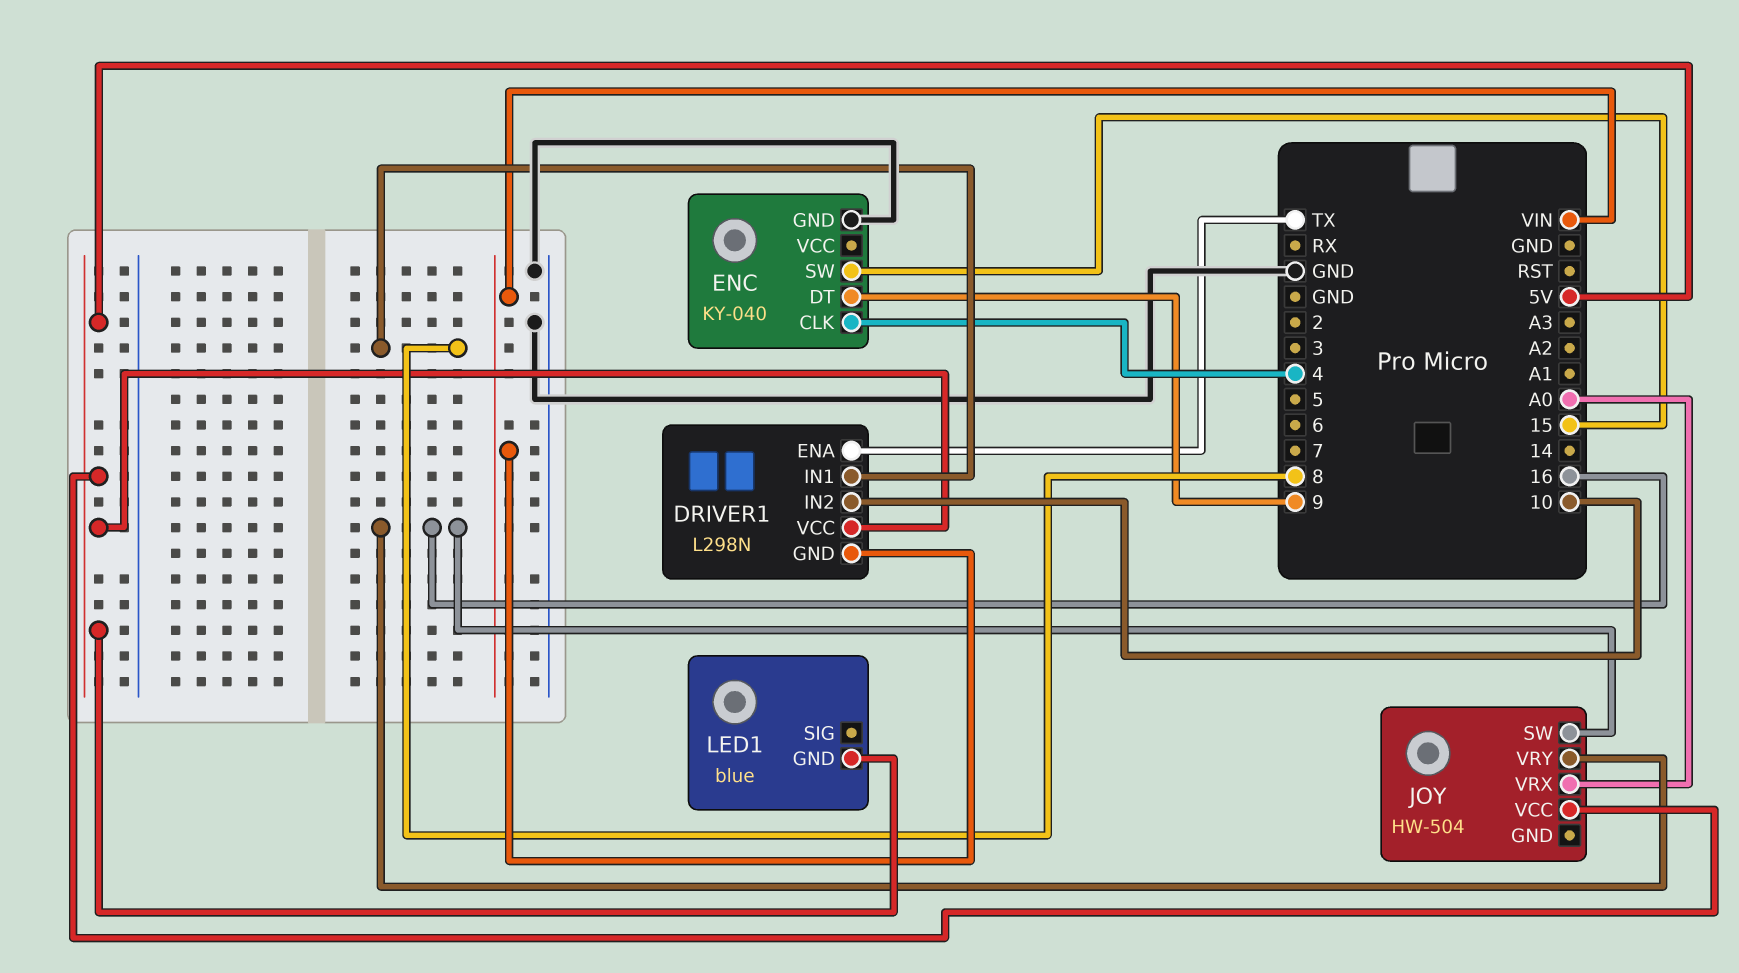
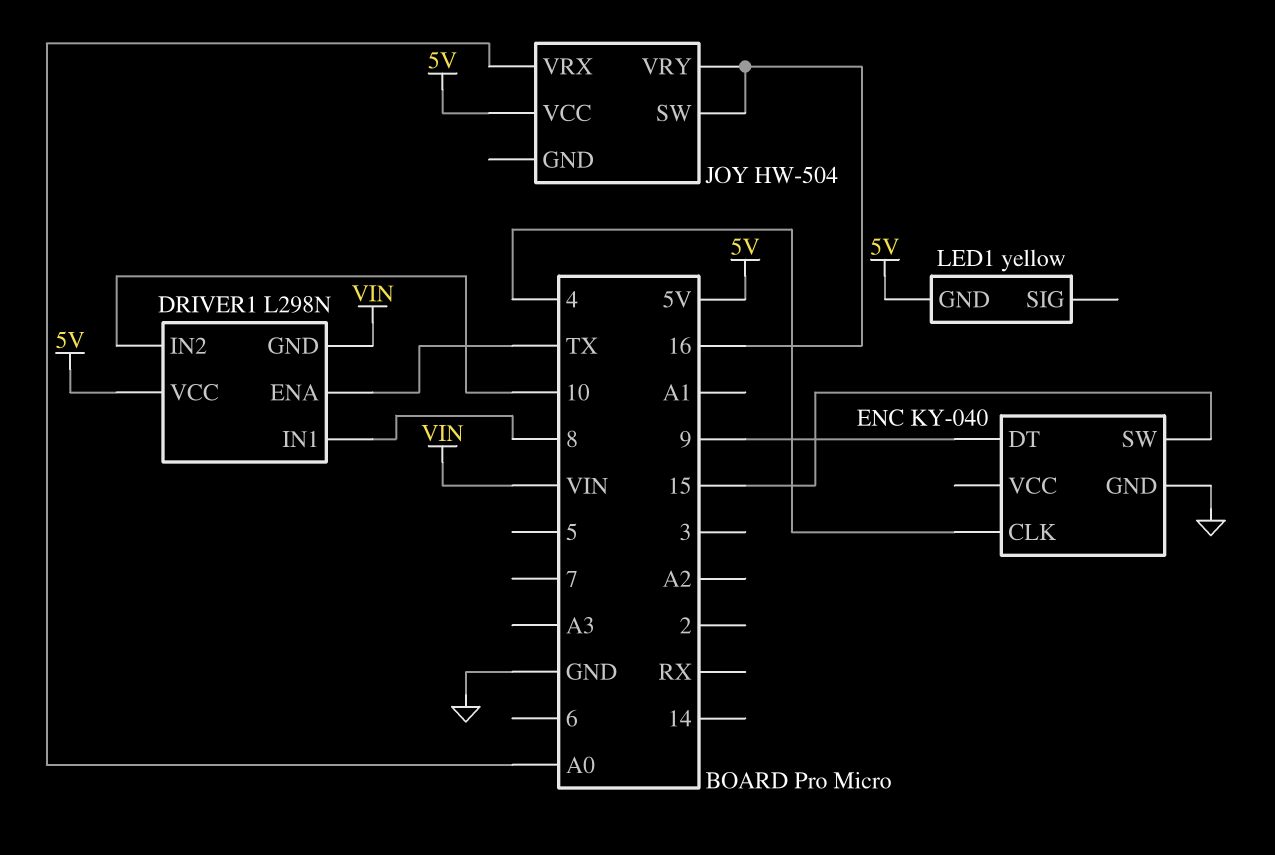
LED1: blue -> yellow

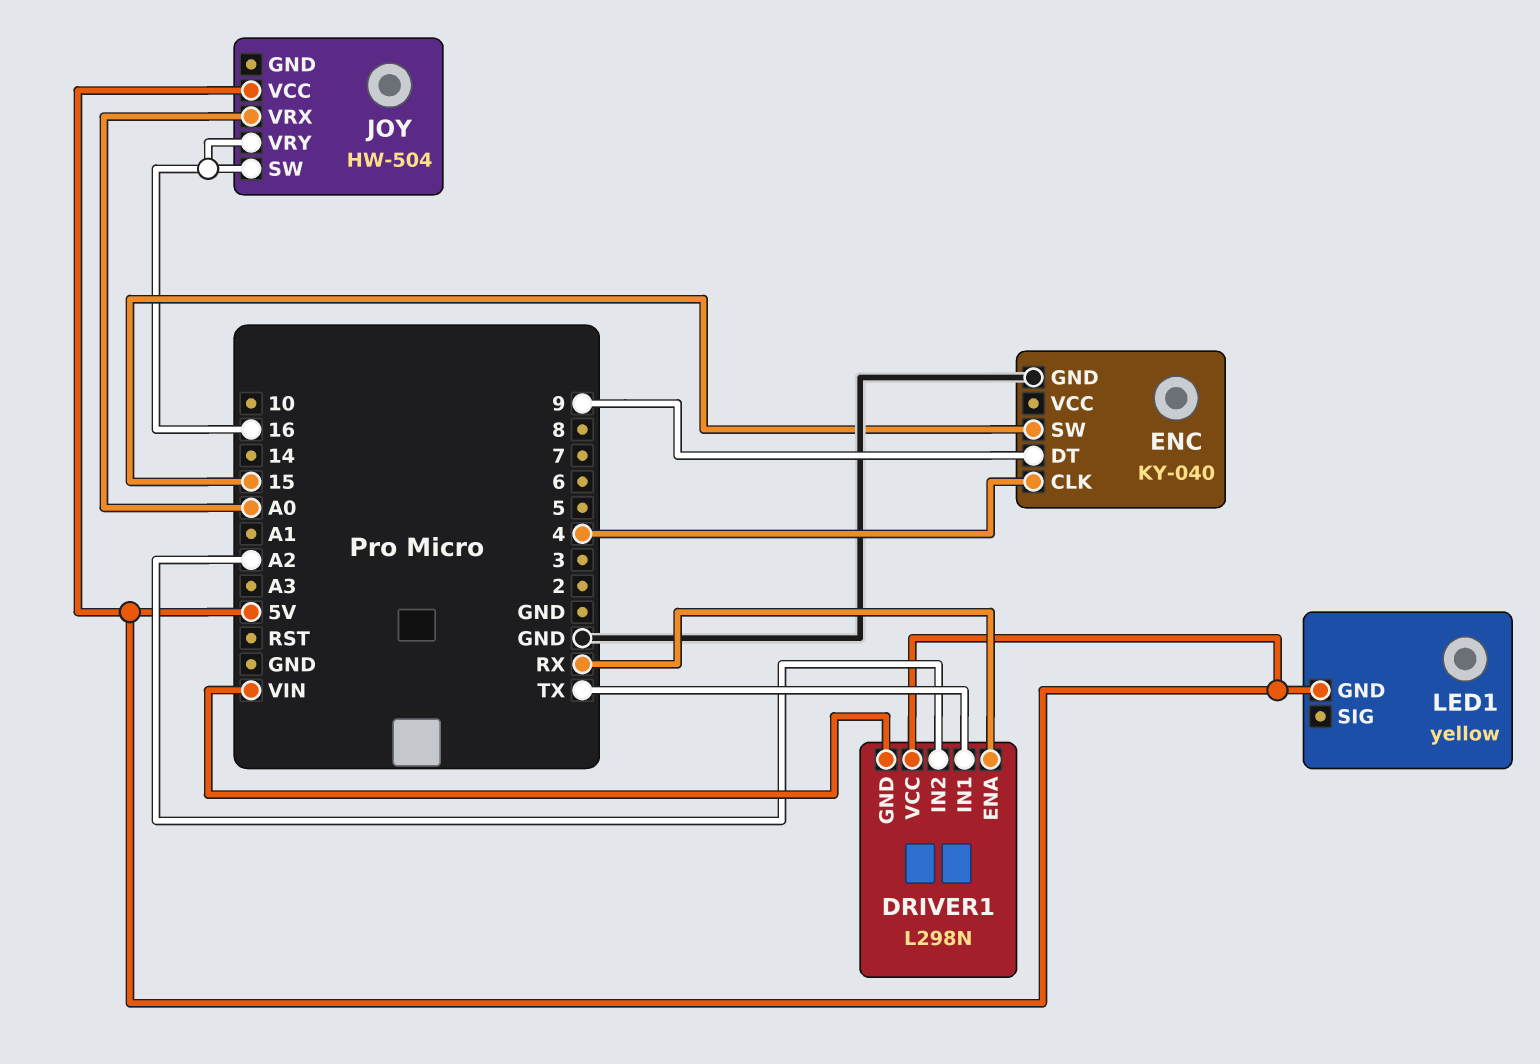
DRIVER1 pin ENA: TX -> RX
DRIVER1 pin IN1: 8 -> TX
DRIVER1 pin IN2: 10 -> A2

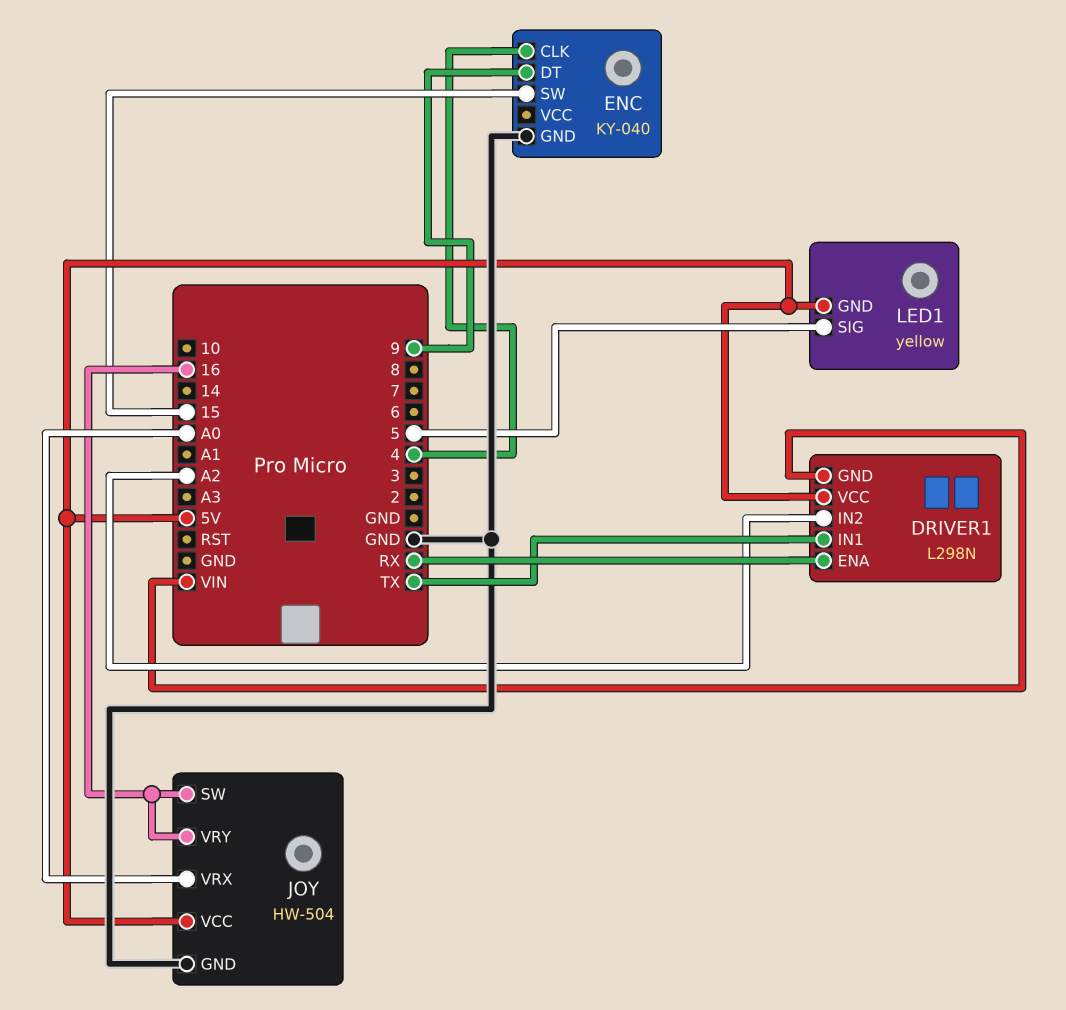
JOY pin GND: none -> GND
LED1 pin SIG: none -> 5

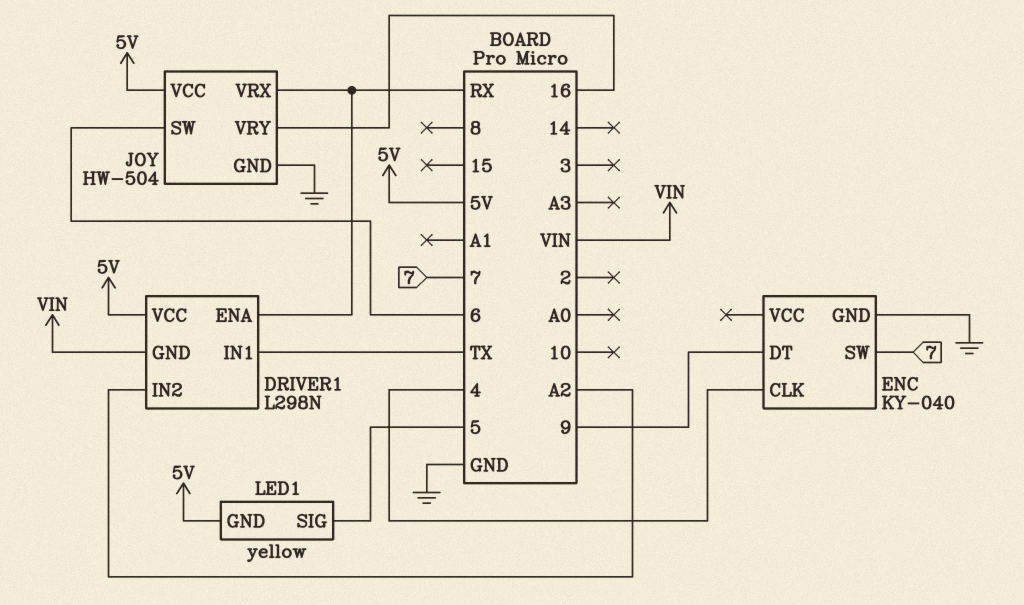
ENC pin SW: 15 -> 7
JOY pin SW: 16 -> 6
JOY pin VRX: A0 -> RX

